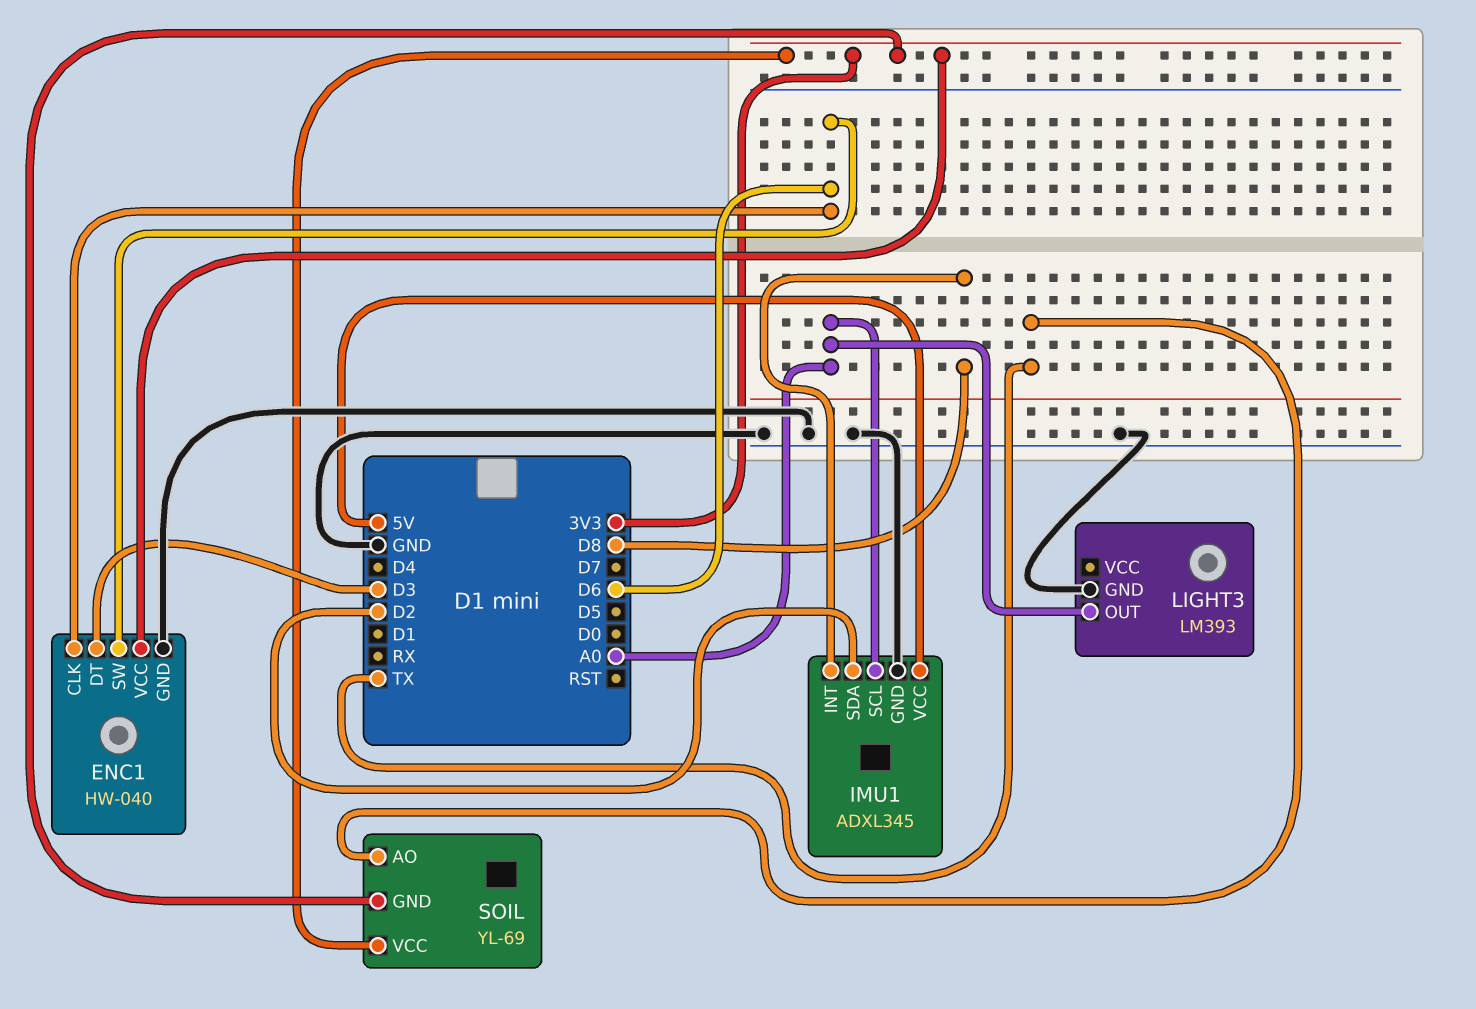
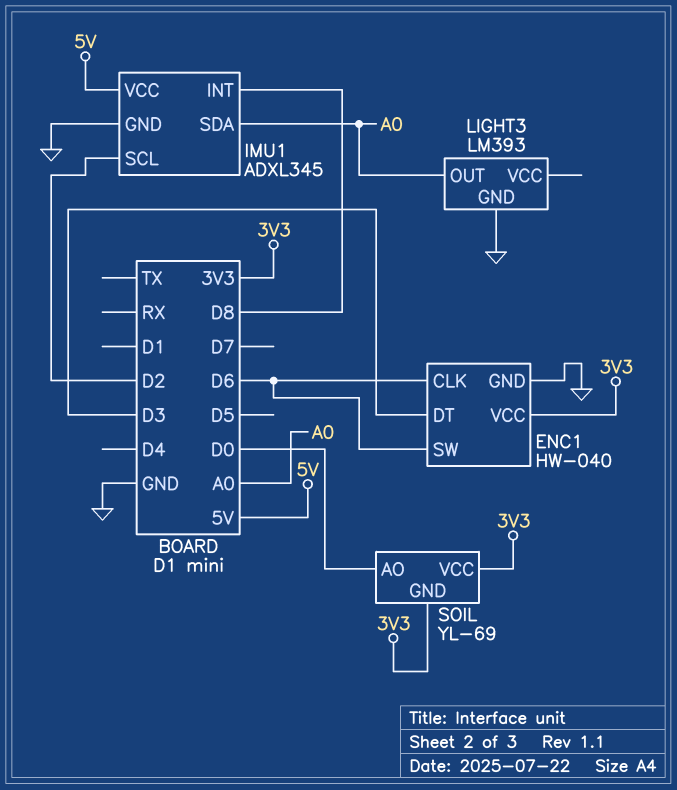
IMU1 pin SCL: A0 -> D2
IMU1 pin SDA: D2 -> A0
SOIL pin AO: TX -> D0

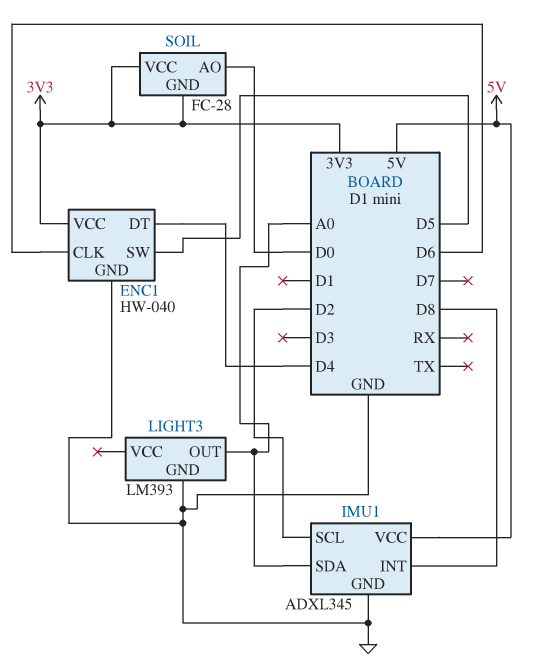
ENC1 pin DT: D3 -> D4
ENC1 pin SW: D6 -> D5
SOIL: YL-69 -> FC-28

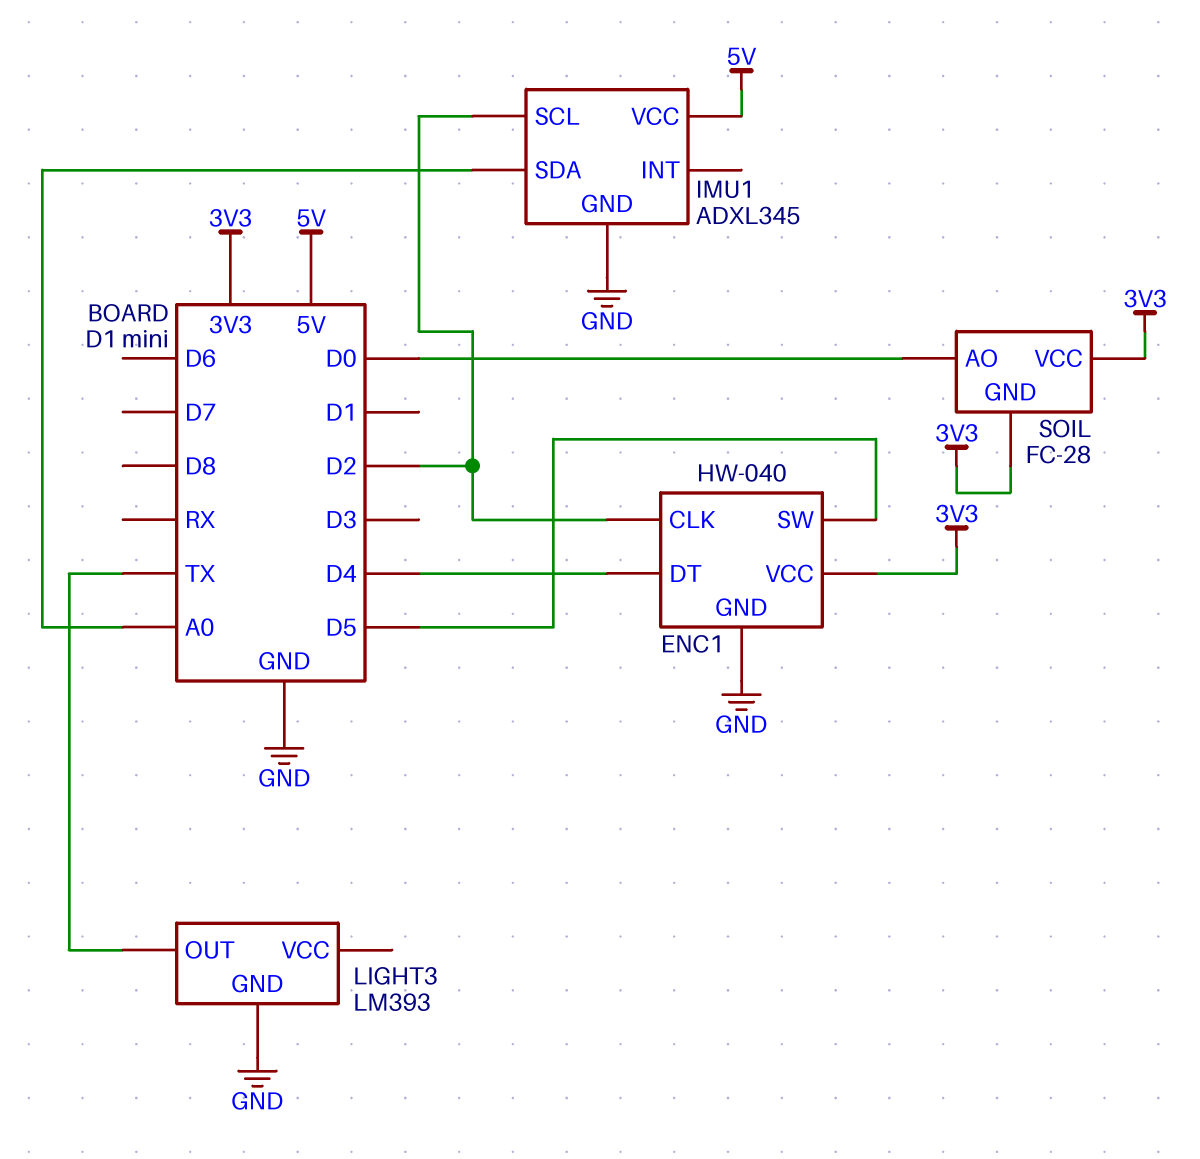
ENC1 pin CLK: D6 -> D2
IMU1 pin INT: D8 -> none
LIGHT3 pin OUT: A0 -> TX

